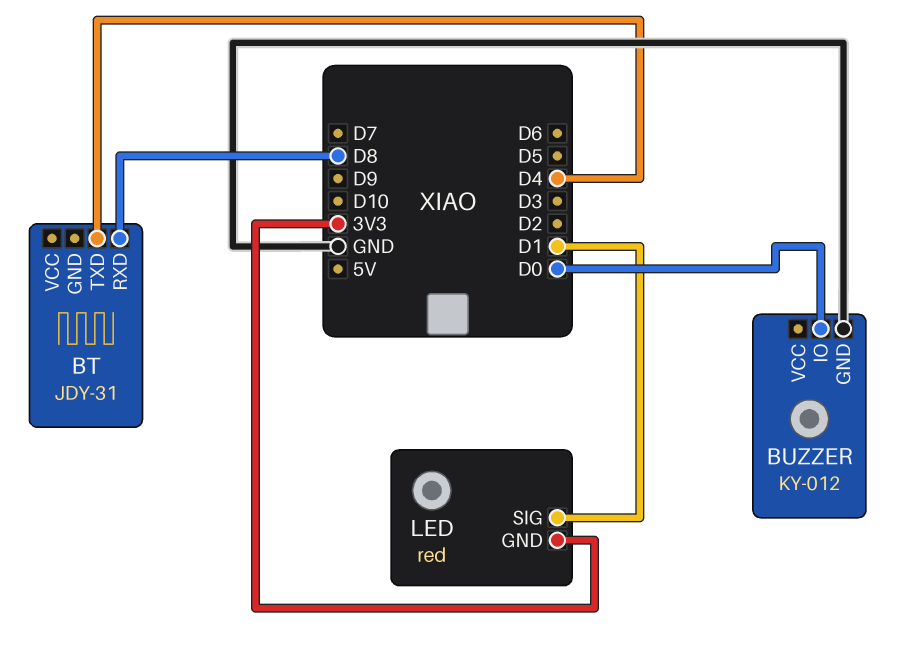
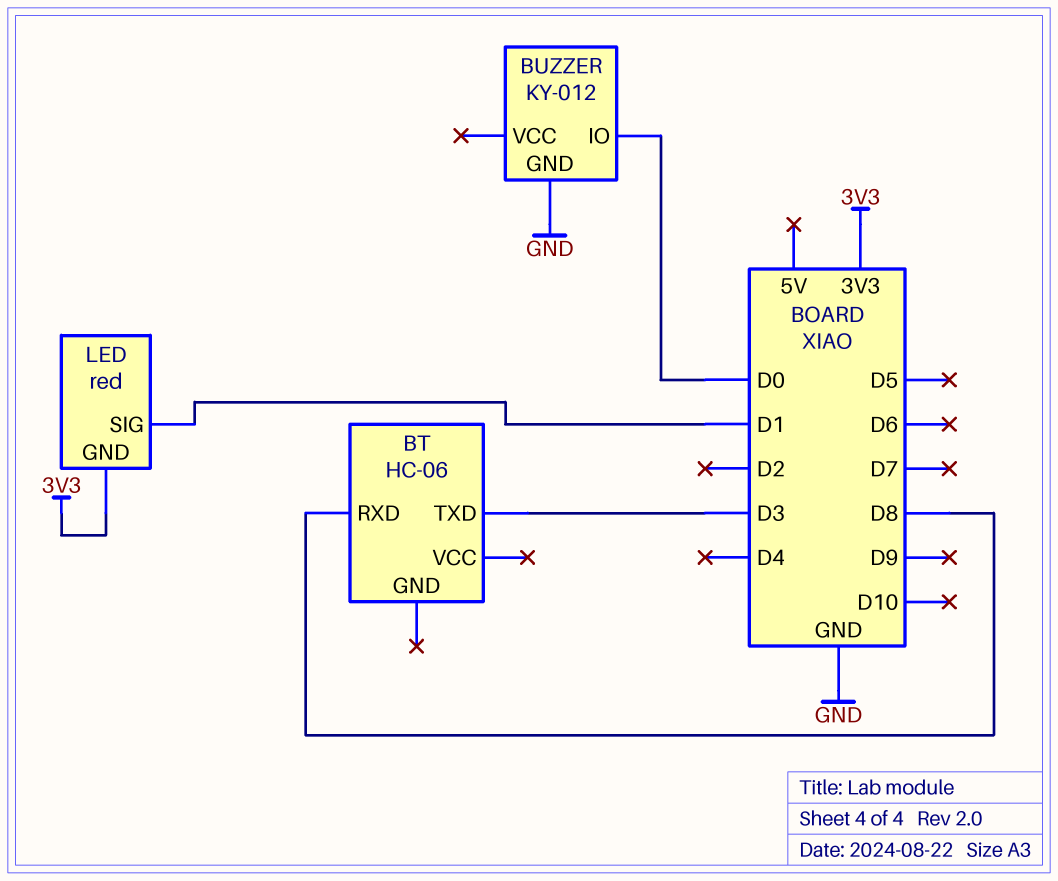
BT: JDY-31 -> HC-06
BT pin TXD: D4 -> D3

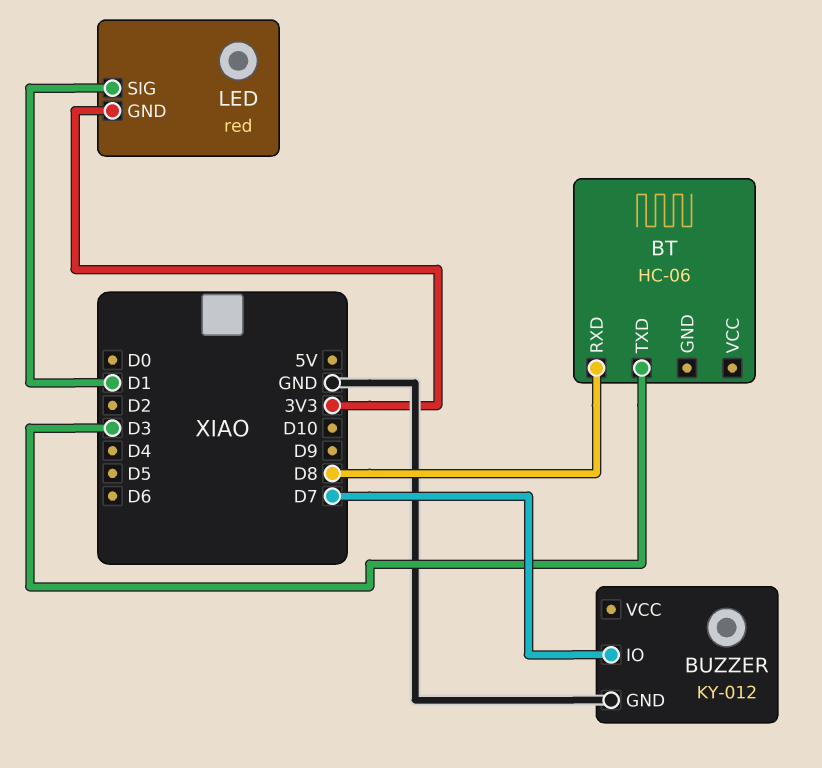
BUZZER pin IO: D0 -> D7

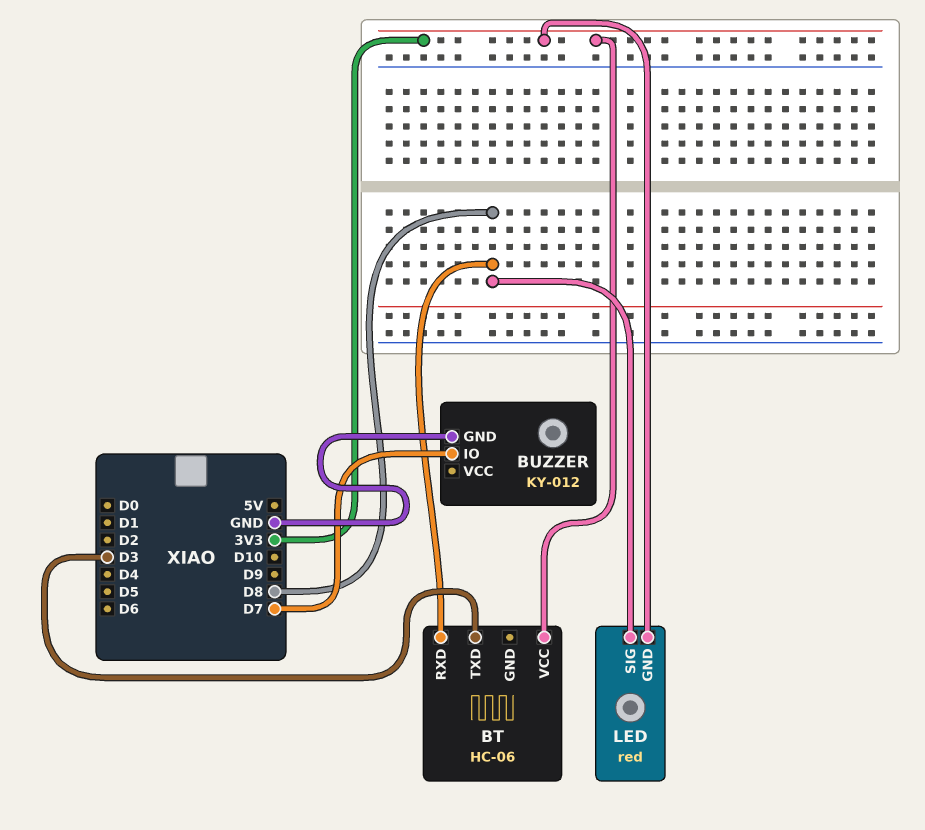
BT pin VCC: none -> 3V3
LED pin SIG: D1 -> D8

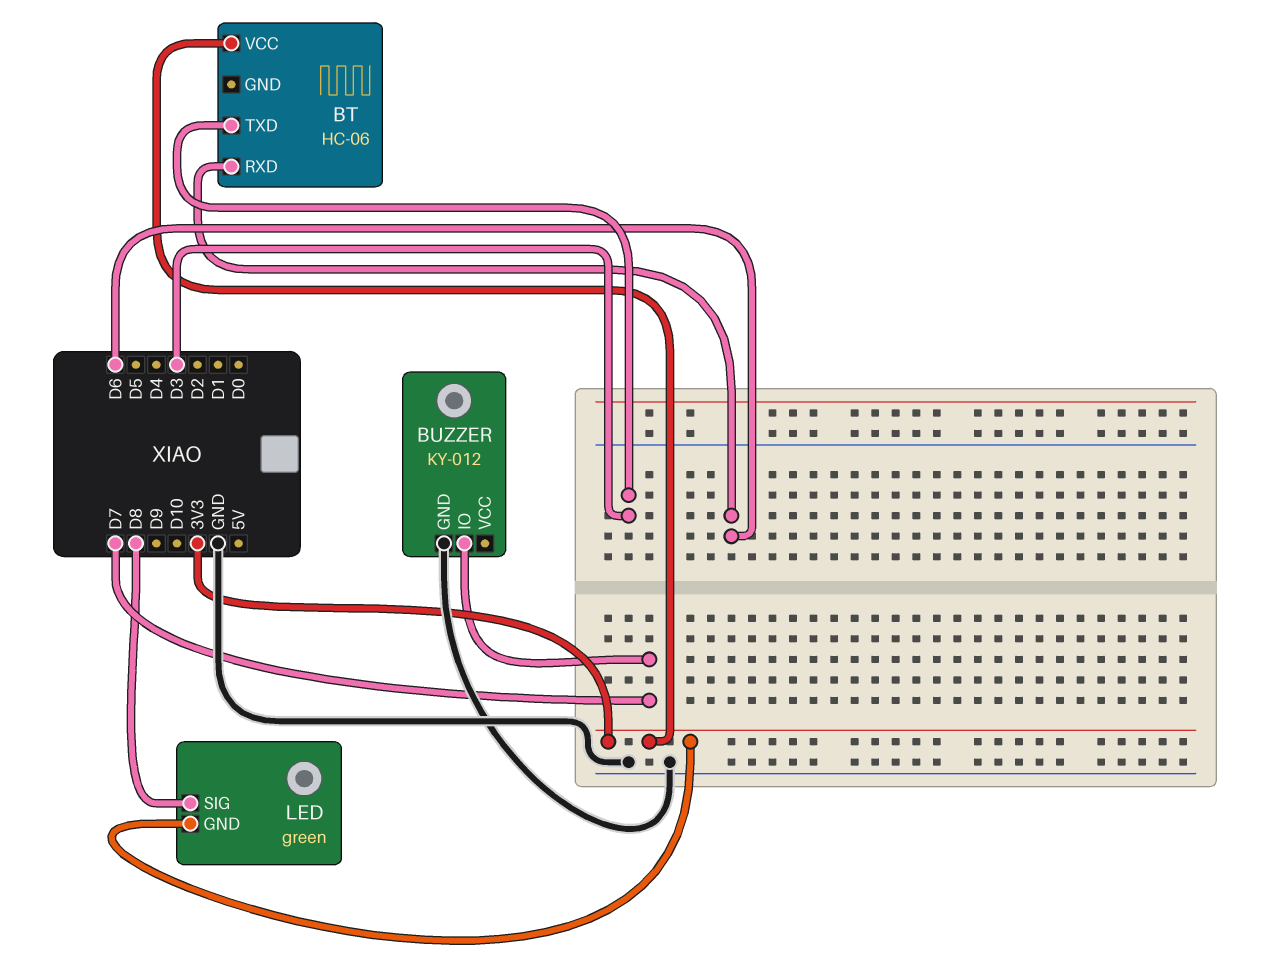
BT pin RXD: D8 -> D6
LED: red -> green

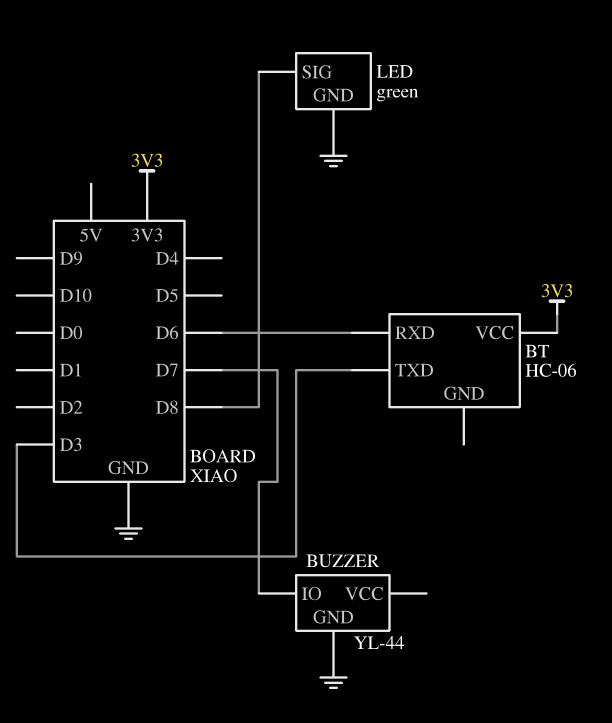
BUZZER: KY-012 -> YL-44
LED pin GND: 3V3 -> GND

